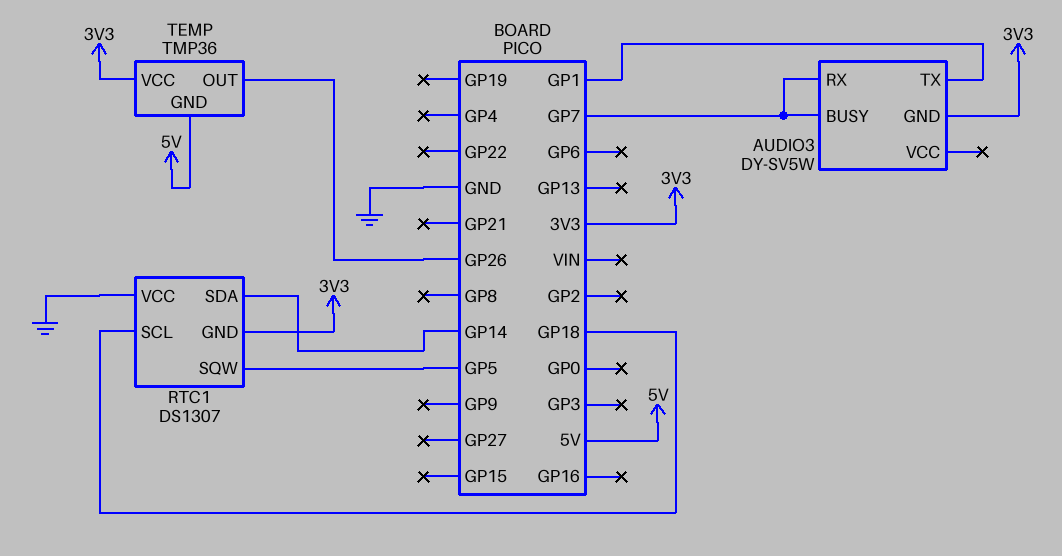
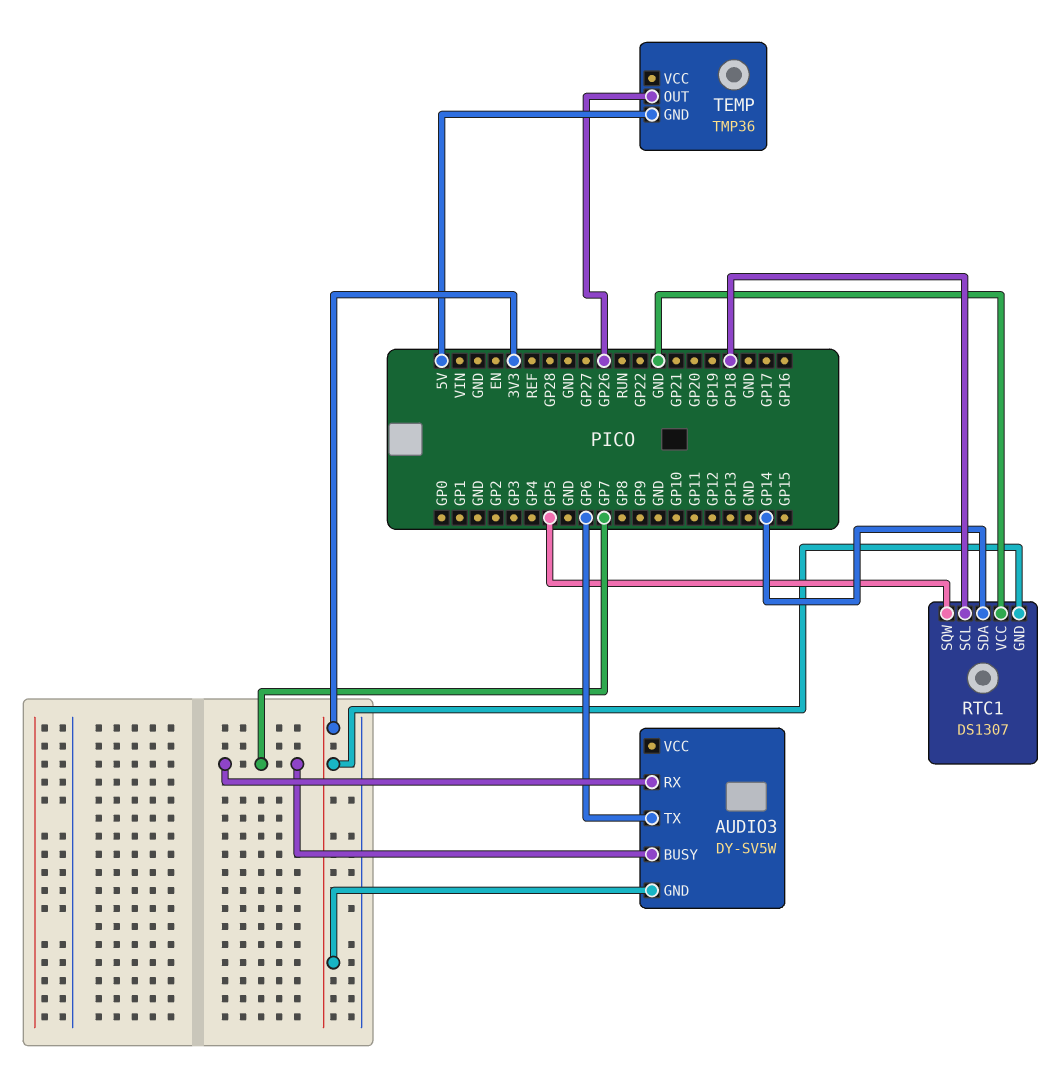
AUDIO3 pin TX: GP1 -> GP6
TEMP pin VCC: 3V3 -> none

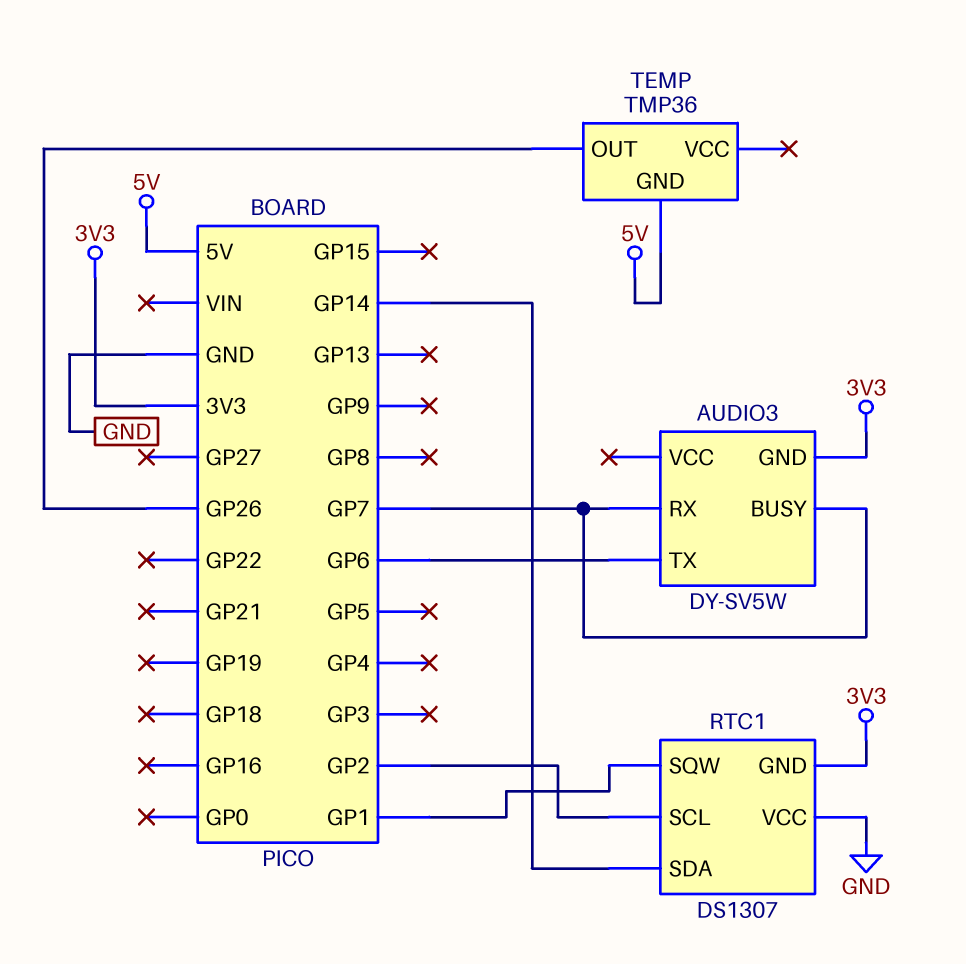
RTC1 pin SCL: GP18 -> GP2
RTC1 pin SQW: GP5 -> GP1

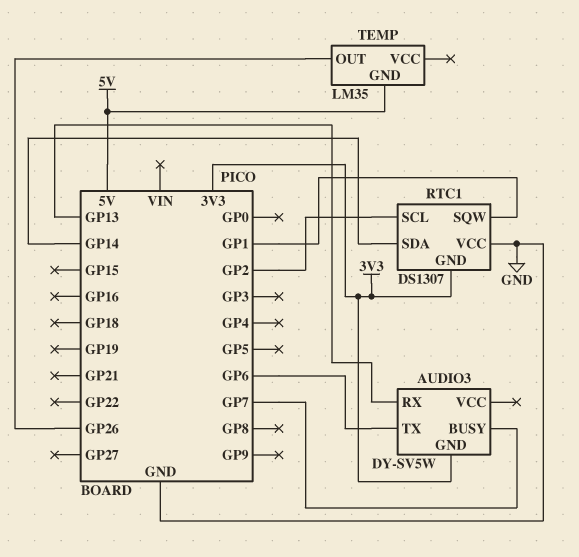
AUDIO3 pin RX: GP7 -> GP13
TEMP: TMP36 -> LM35

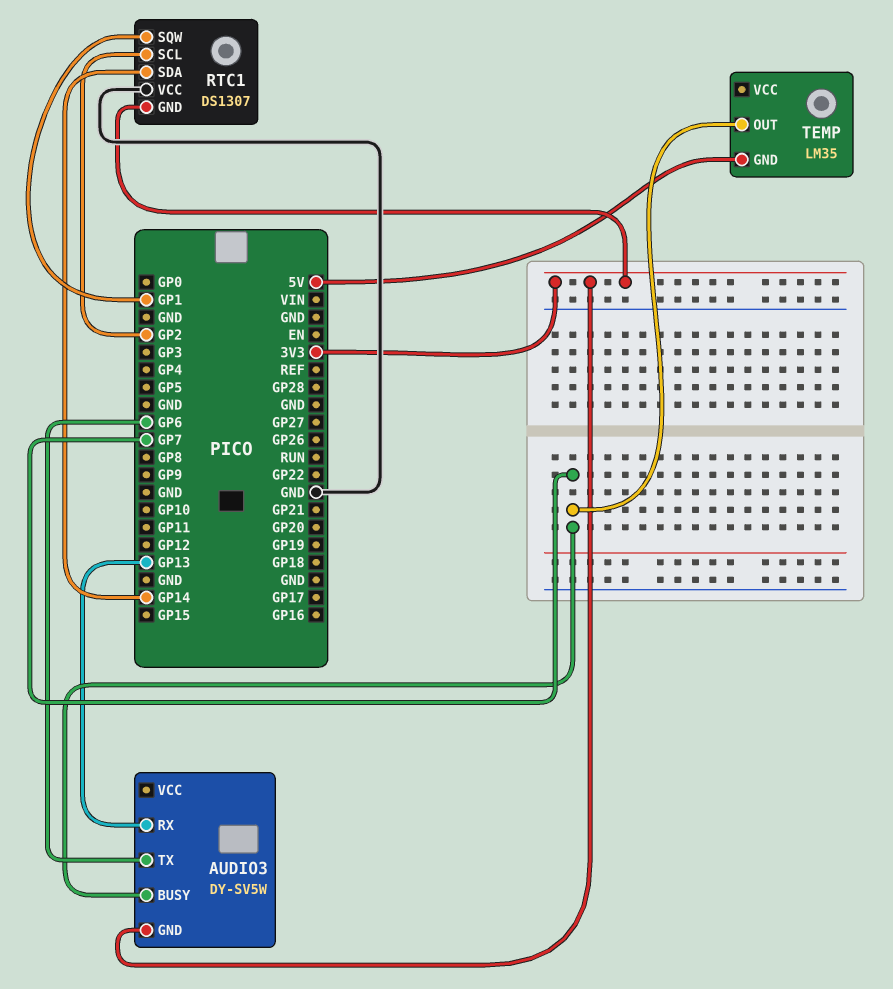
TEMP pin OUT: GP26 -> GP7

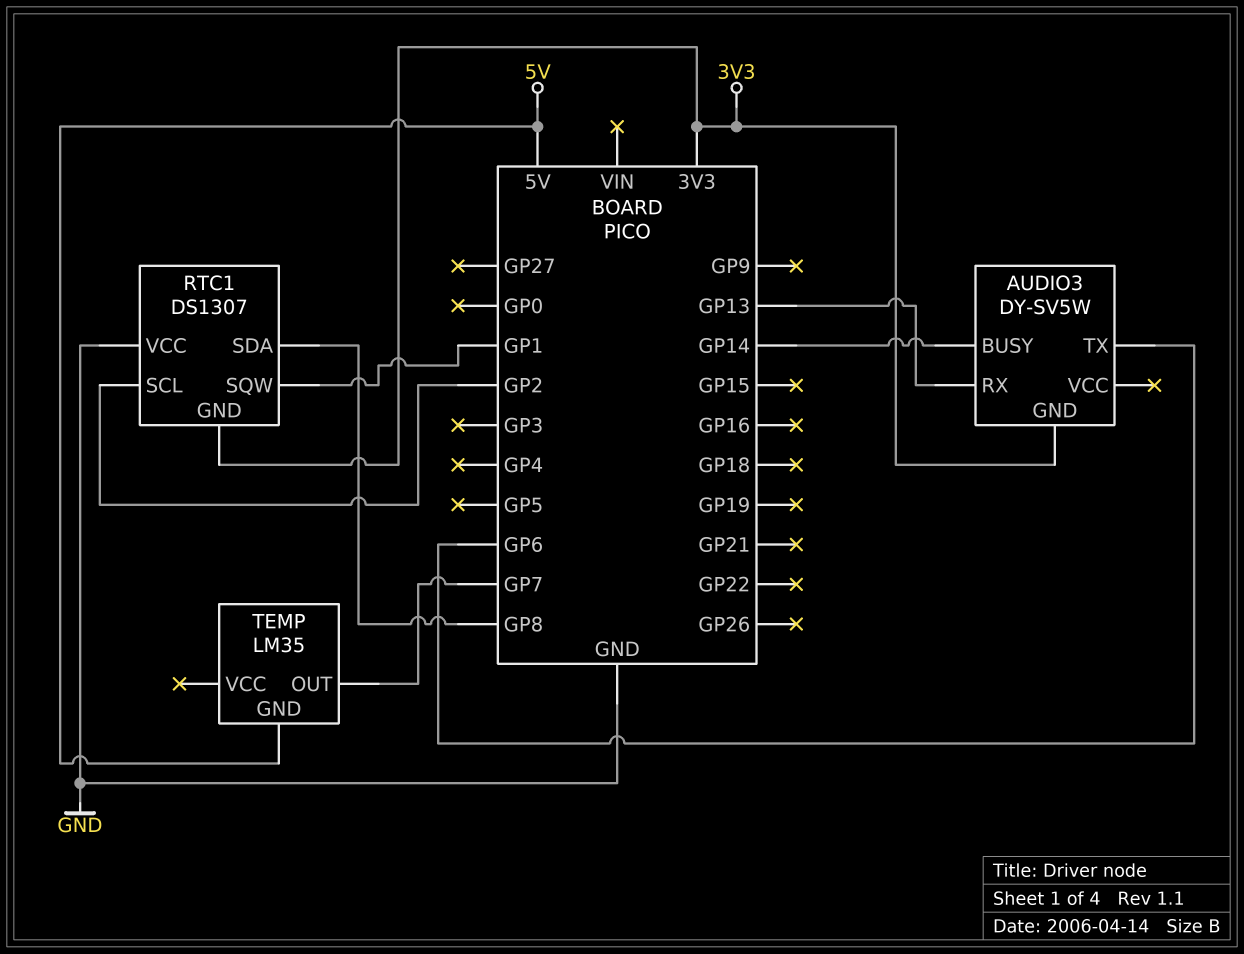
AUDIO3 pin BUSY: GP7 -> GP14
RTC1 pin SDA: GP14 -> GP8

